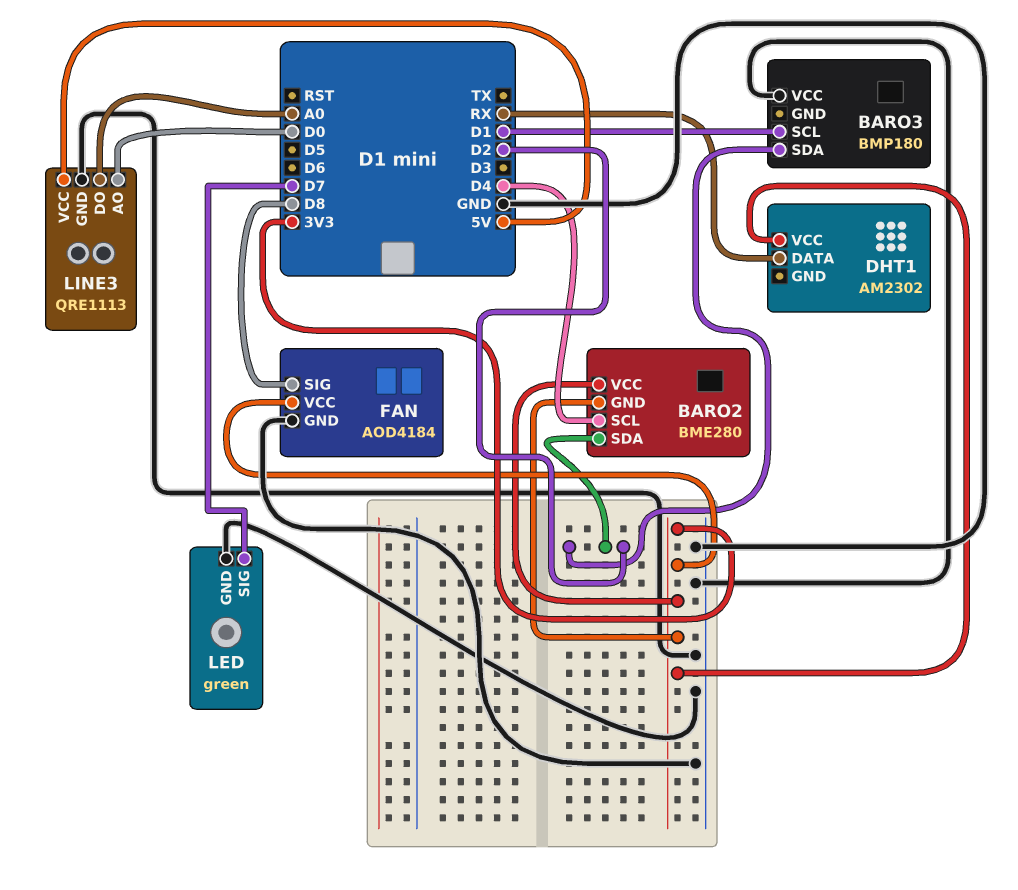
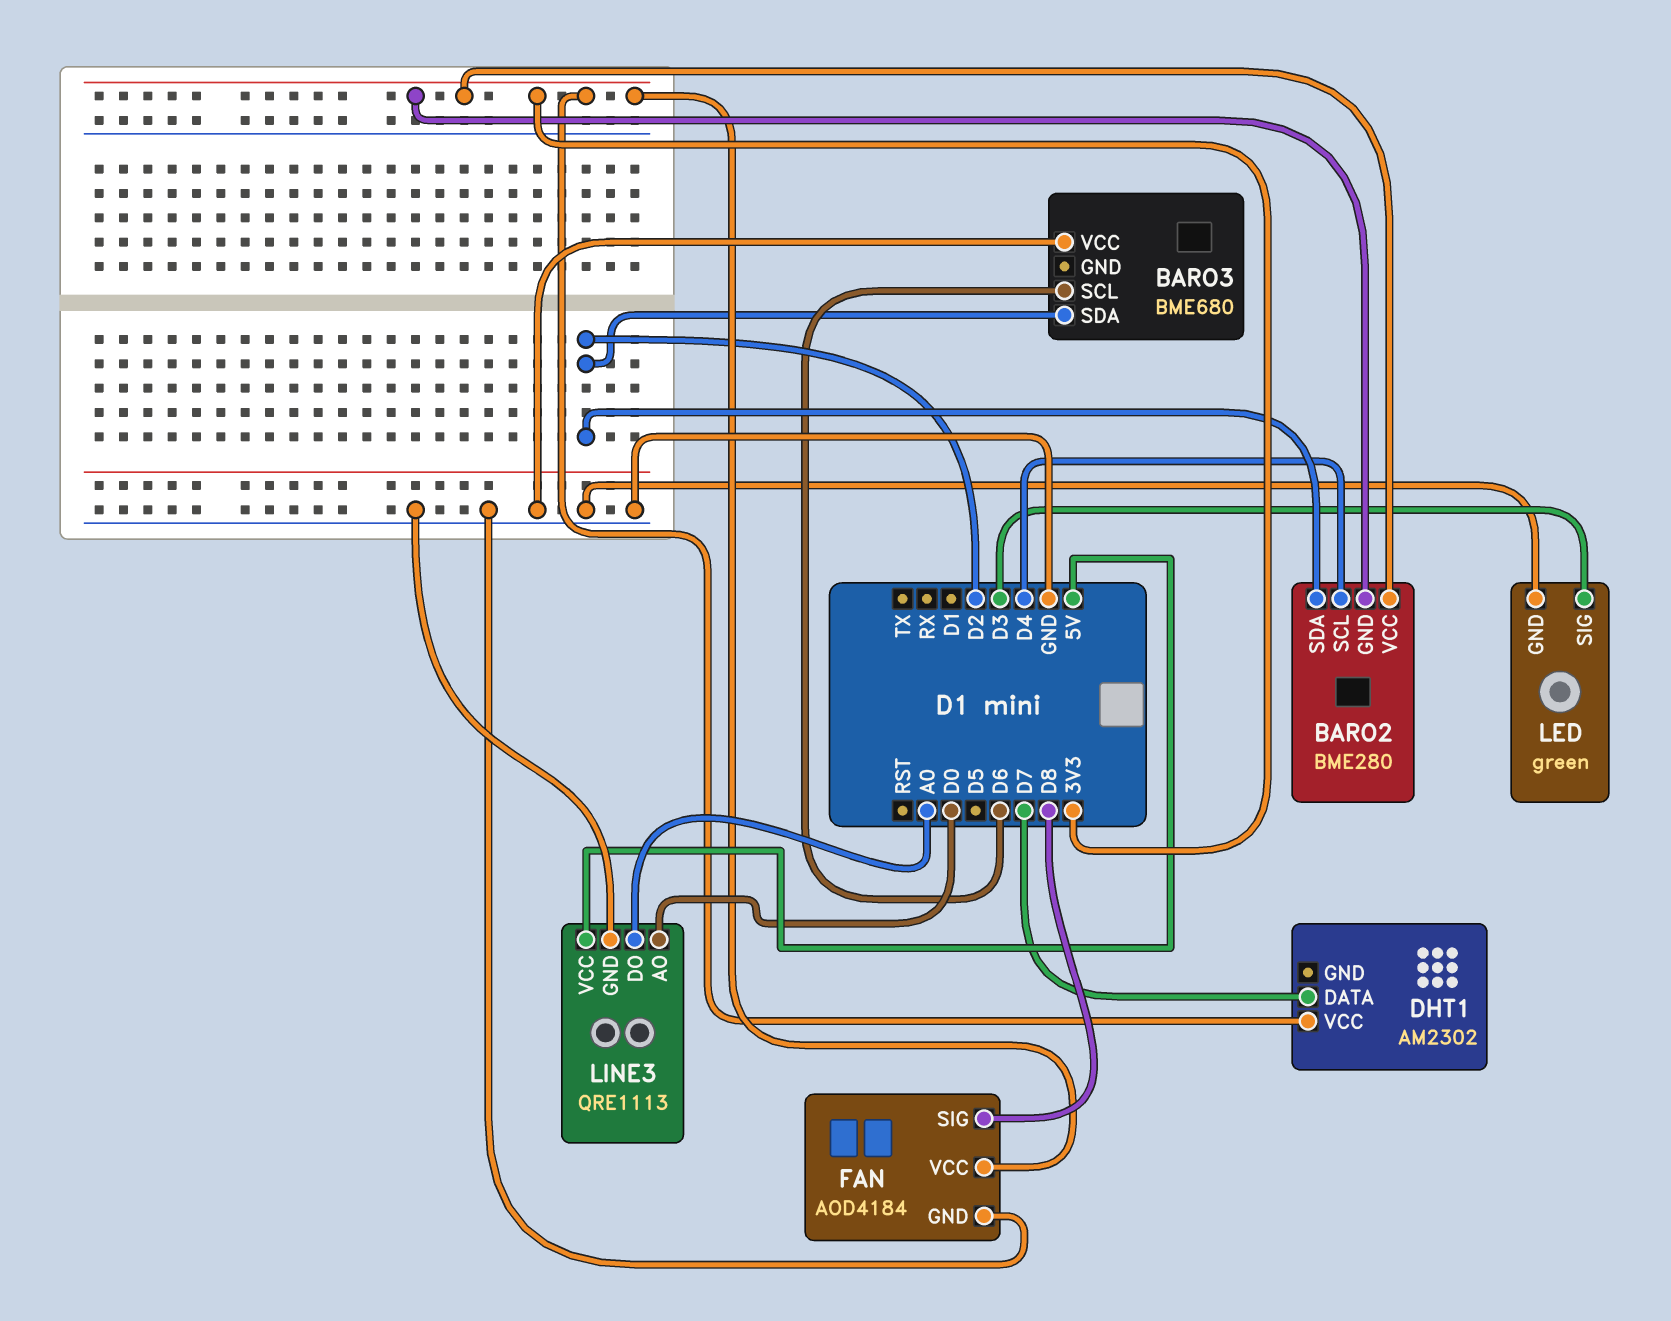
BARO3: BMP180 -> BME680
BARO3 pin SCL: D1 -> D6
DHT1 pin DATA: RX -> D7
LED pin SIG: D7 -> D3

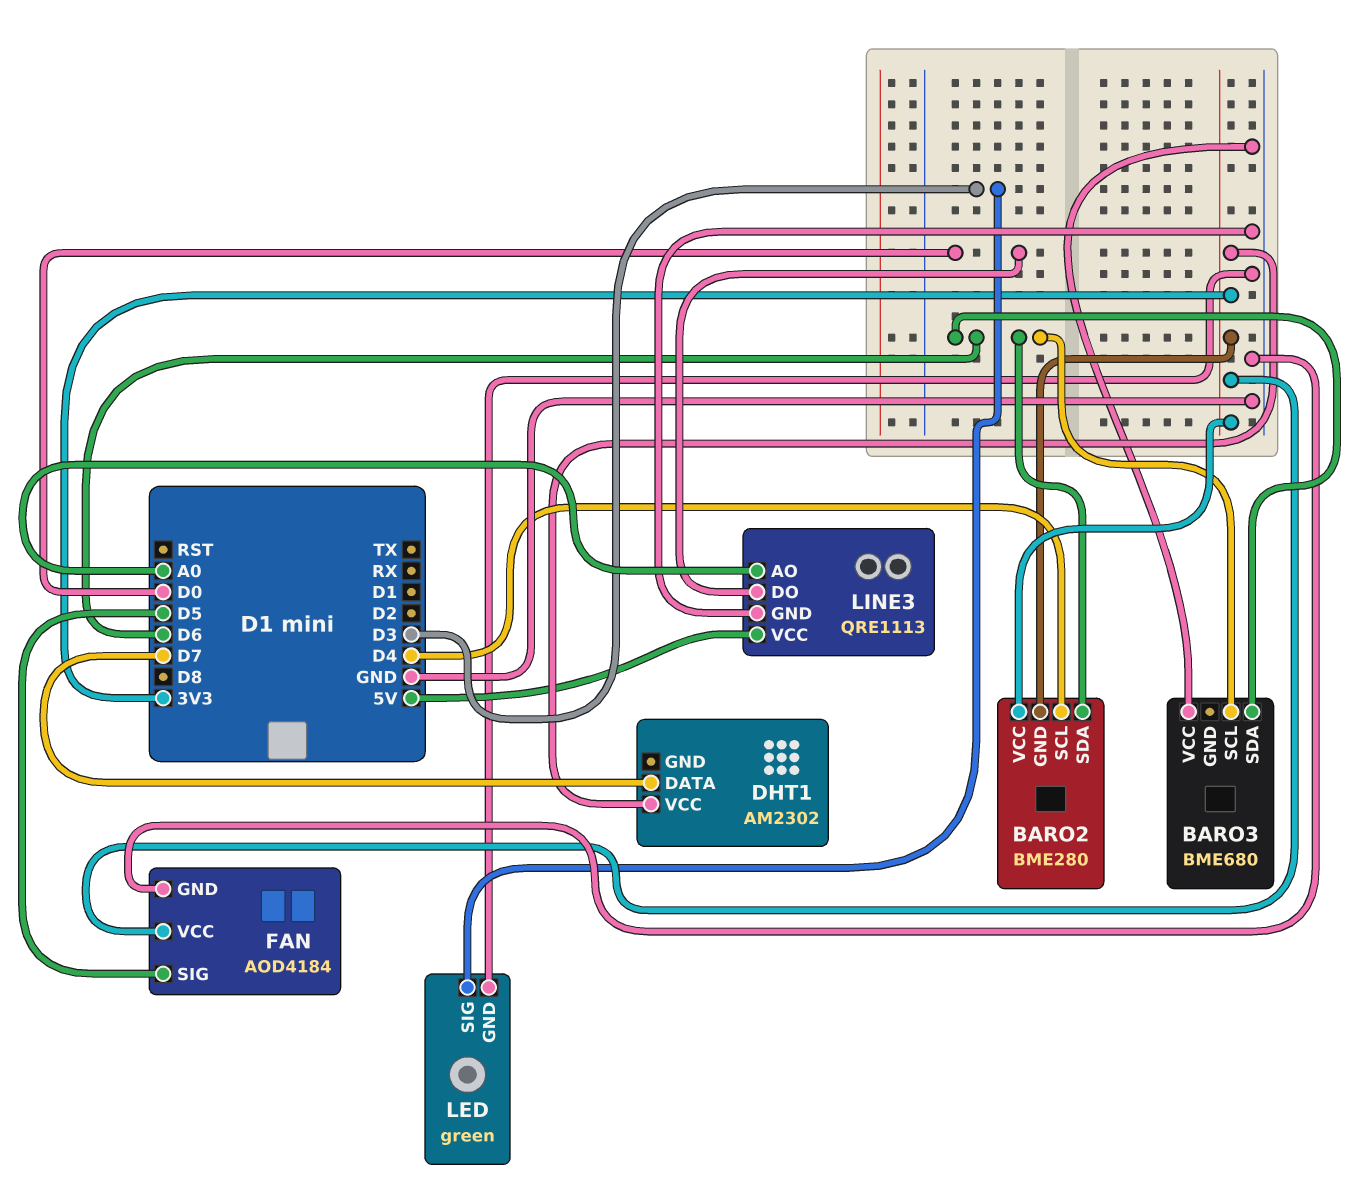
BARO2 pin SDA: D2 -> D6
BARO3 pin SDA: D2 -> D6
FAN pin SIG: D8 -> D5
LINE3 pin AO: D0 -> A0
LINE3 pin DO: A0 -> D0

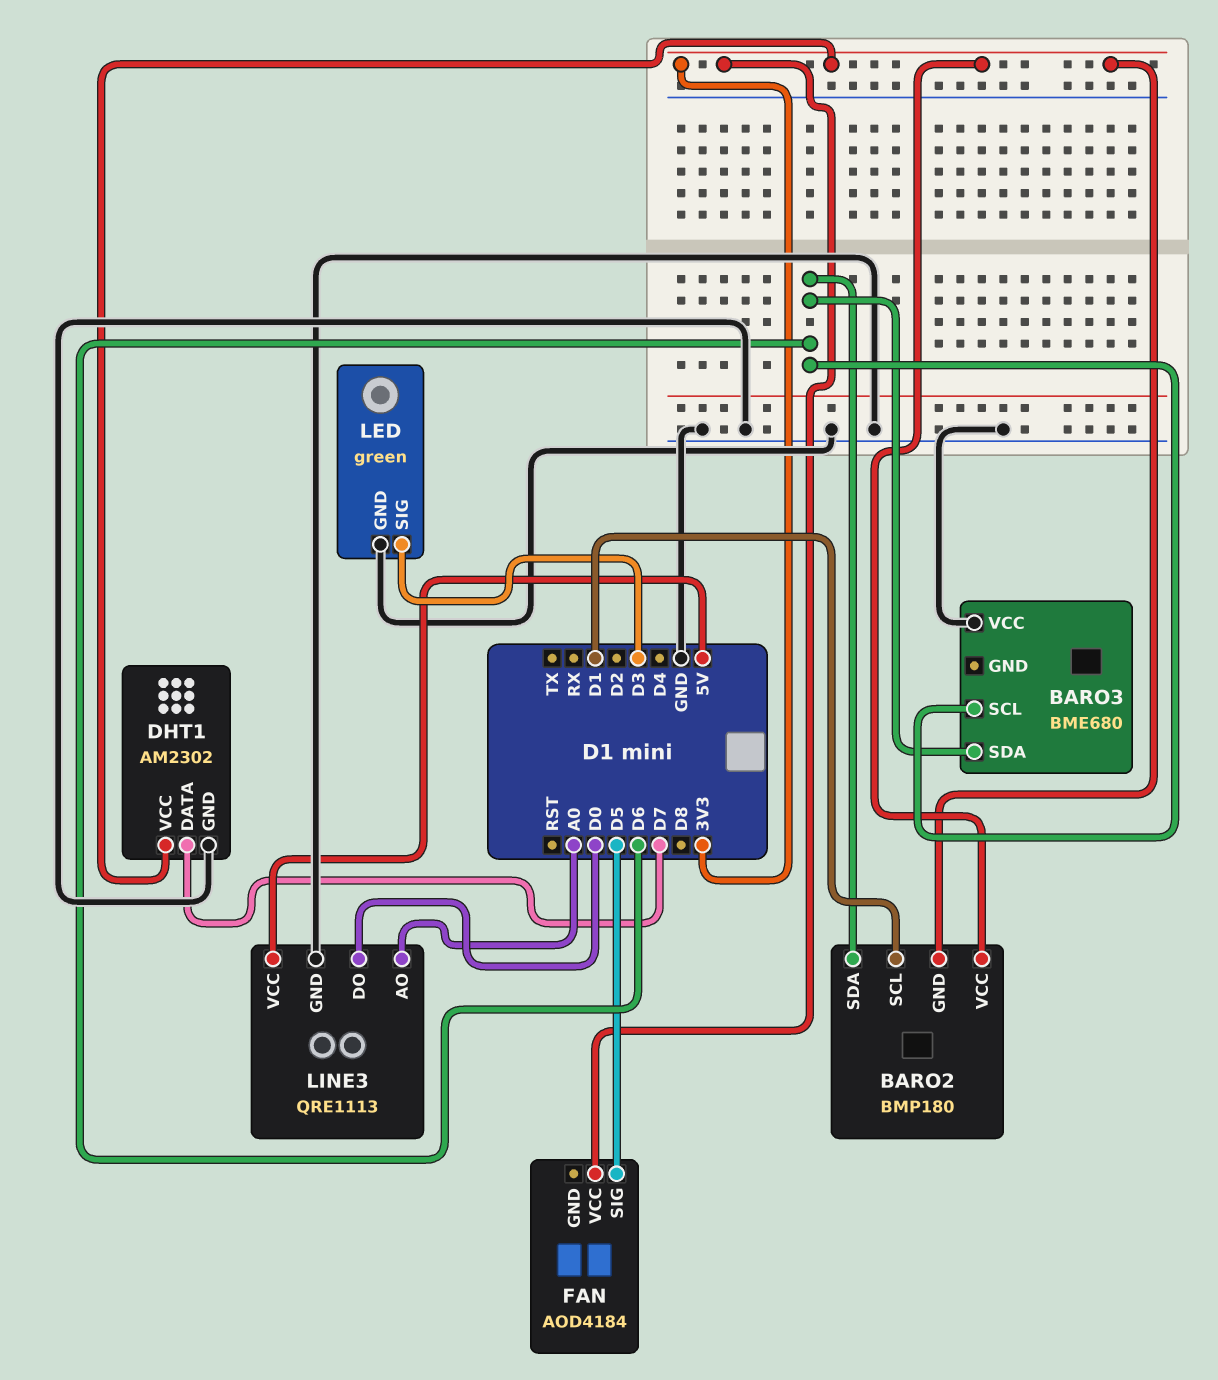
BARO2: BME280 -> BMP180
BARO2 pin SCL: D4 -> D1
DHT1 pin GND: none -> GND
FAN pin GND: GND -> none

